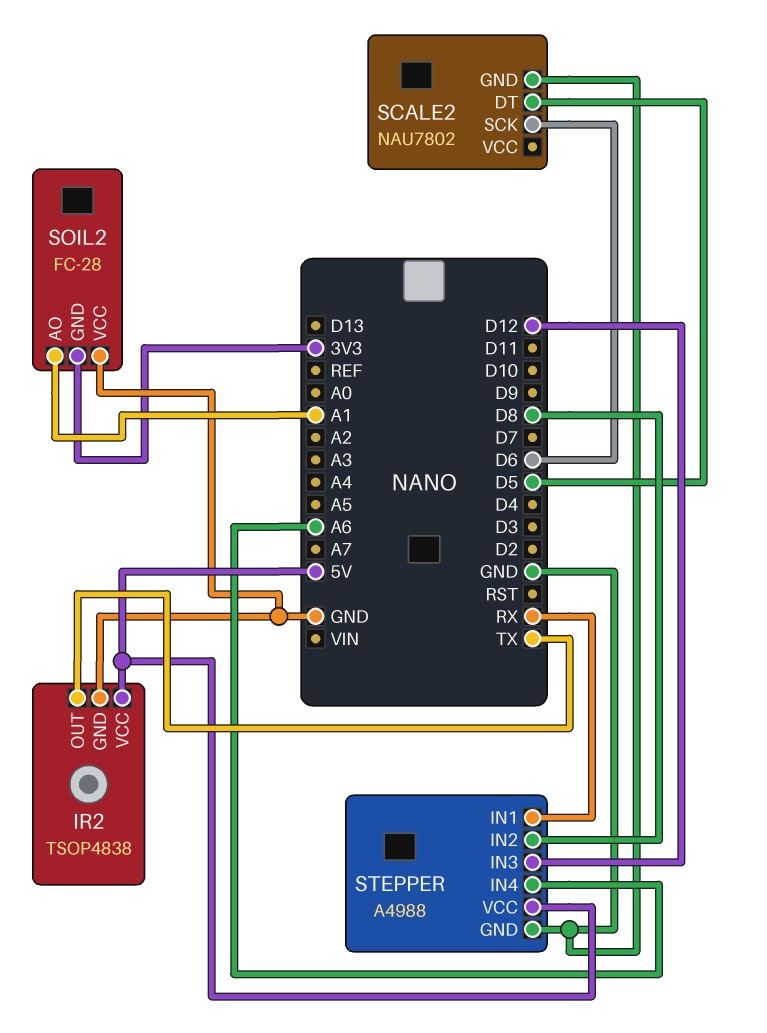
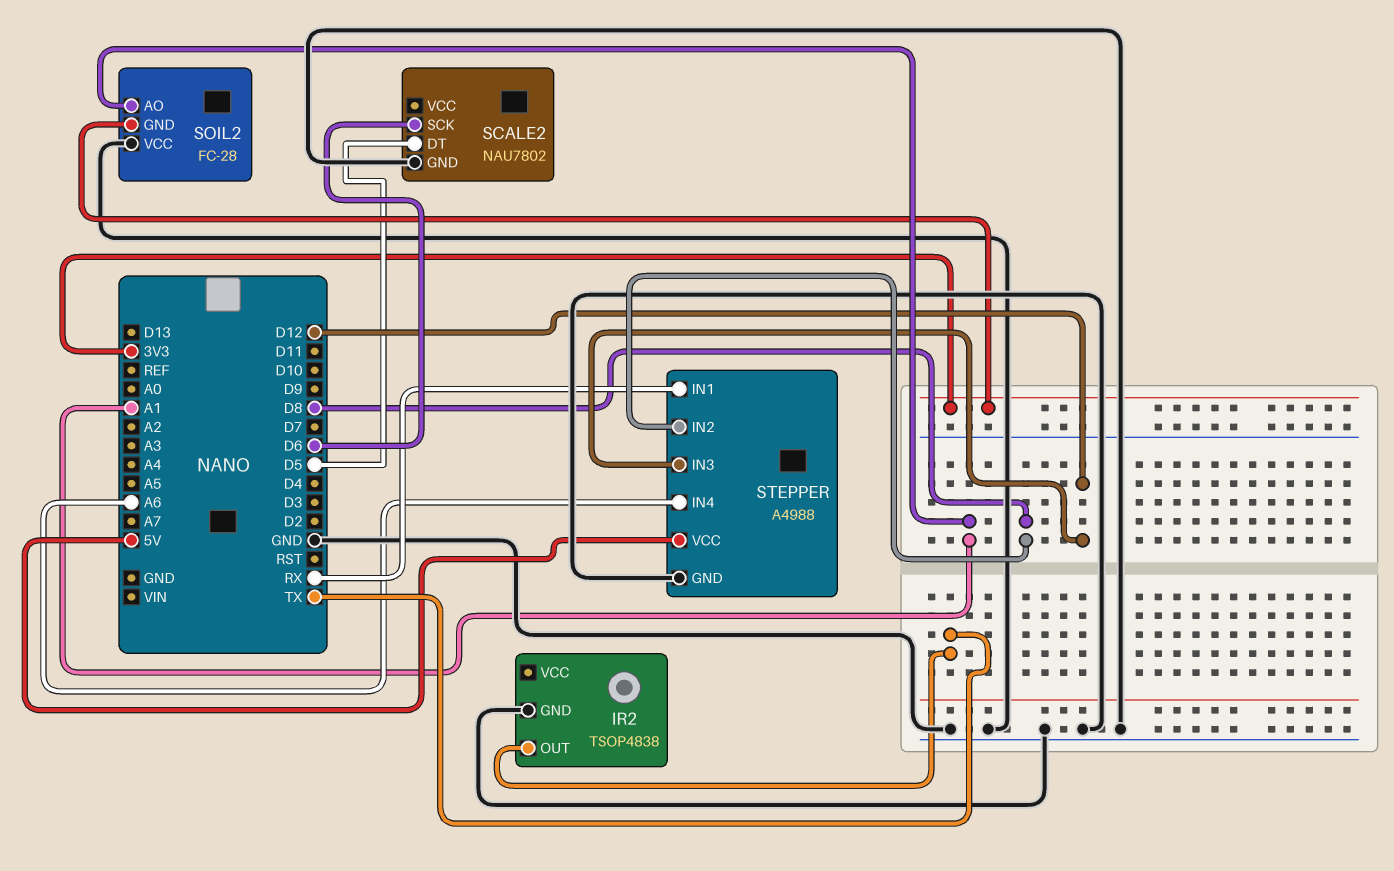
IR2 pin VCC: 5V -> none

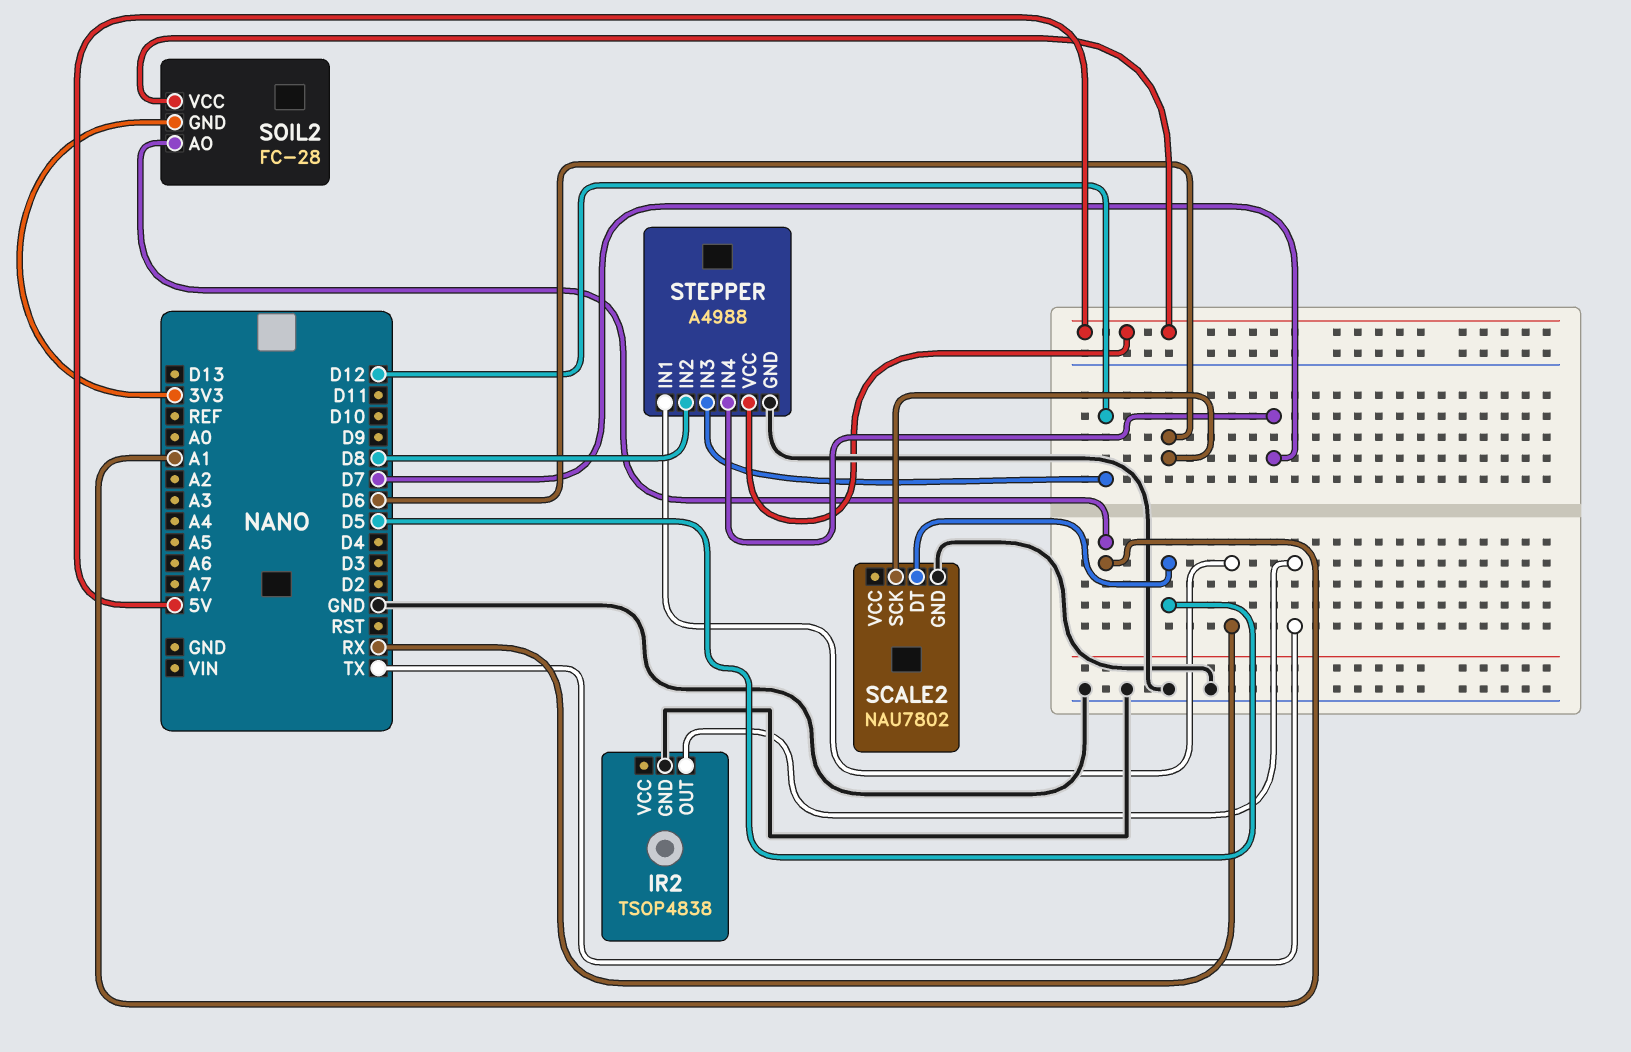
SOIL2 pin VCC: GND -> 5V
STEPPER pin IN4: A6 -> D7

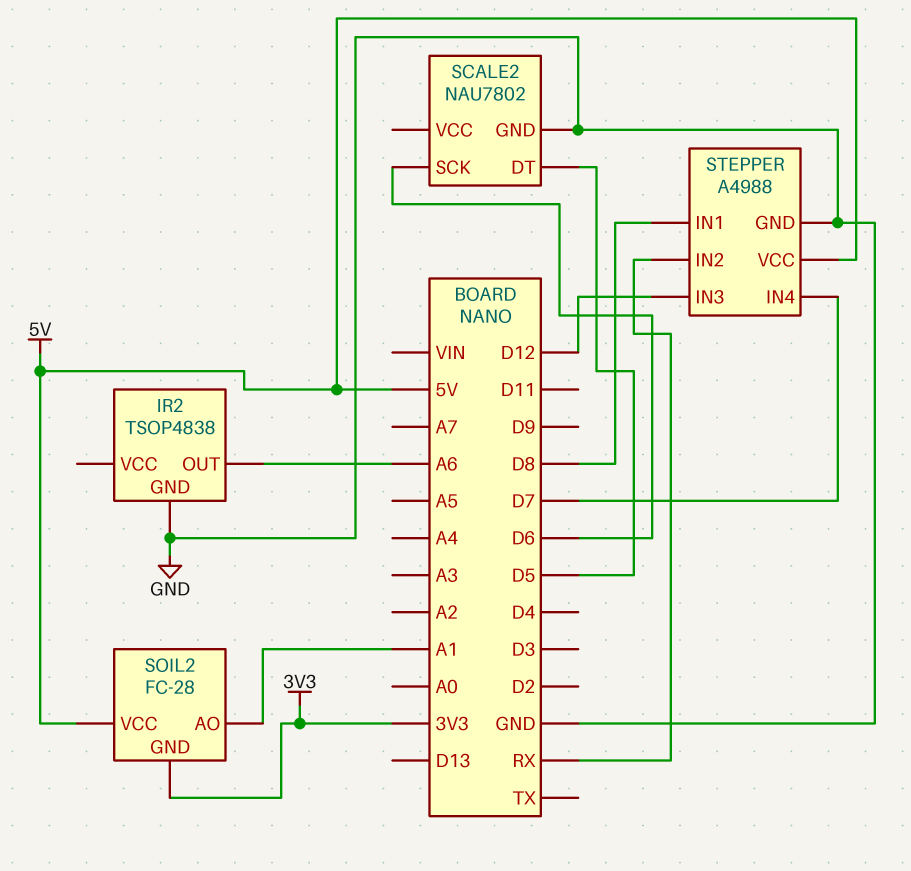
IR2 pin OUT: TX -> A6
STEPPER pin IN1: RX -> D8
STEPPER pin IN2: D8 -> RX

